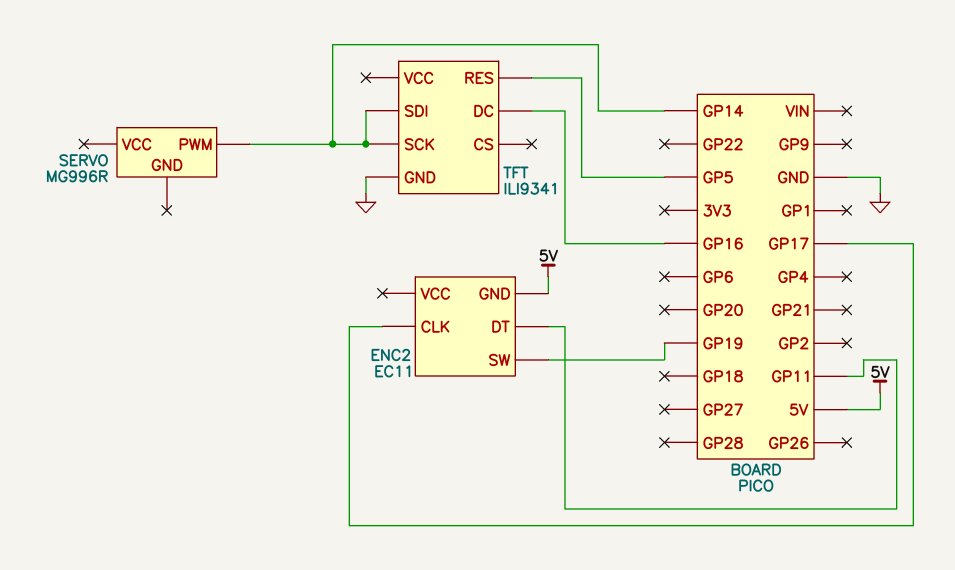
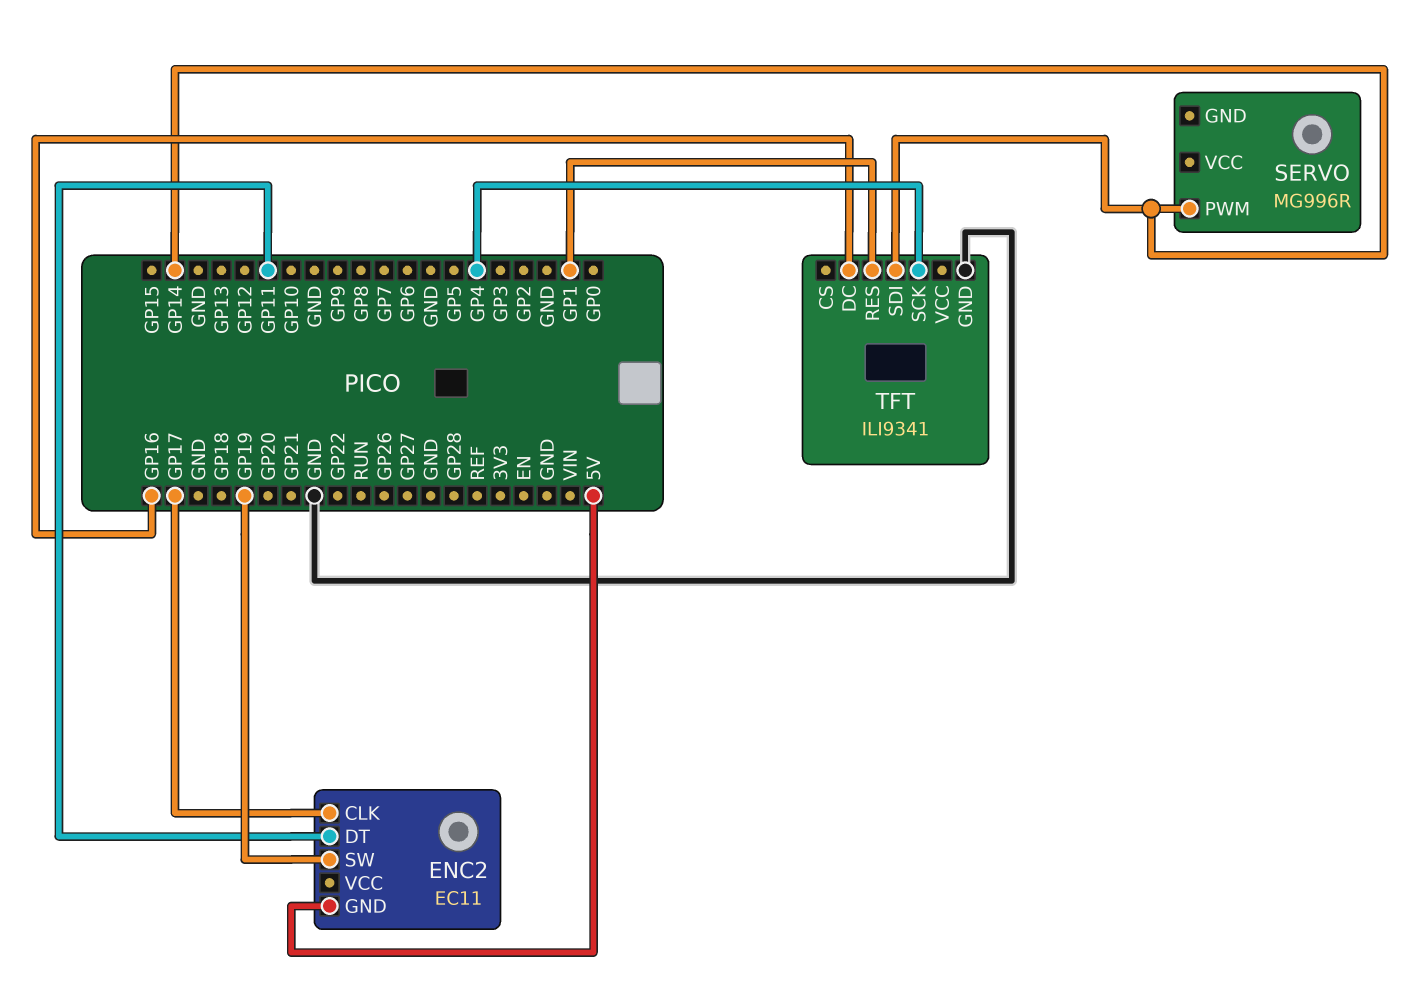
TFT pin RES: GP5 -> GP1
TFT pin SCK: GP14 -> GP4

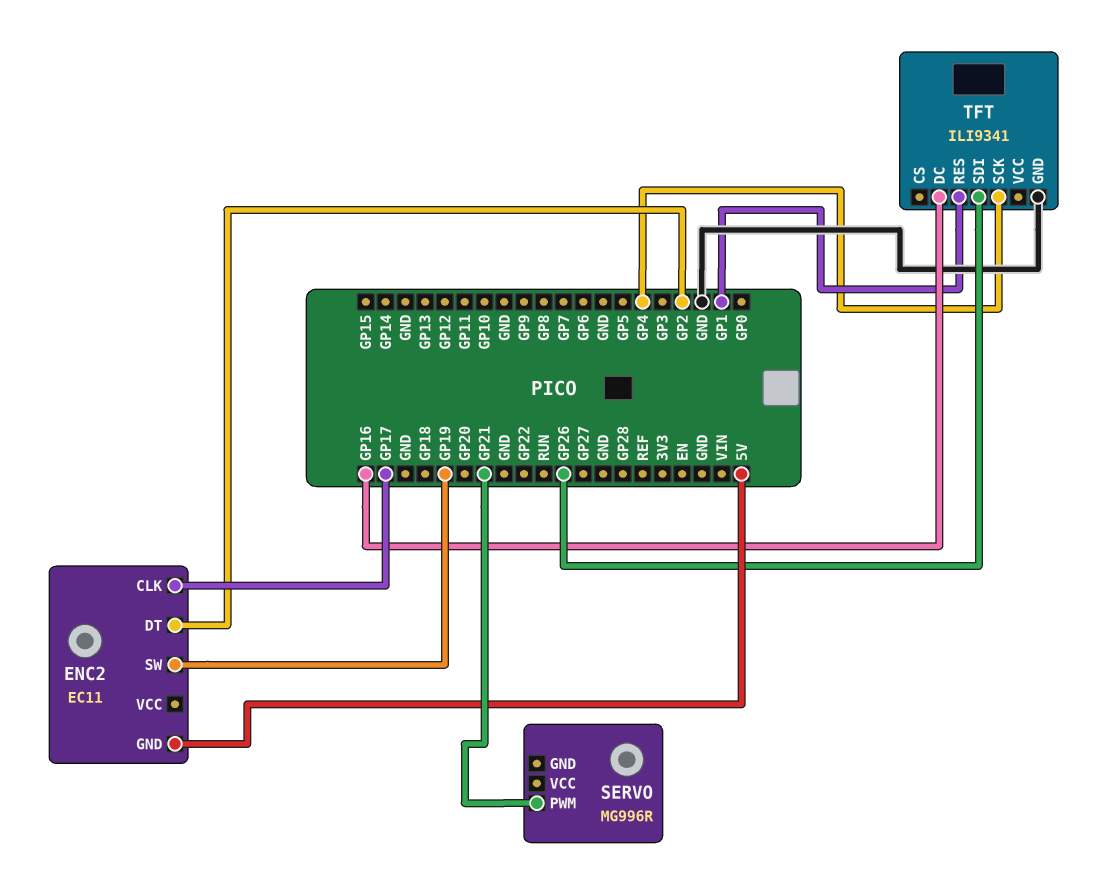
ENC2 pin DT: GP11 -> GP2
SERVO pin PWM: GP14 -> GP21
TFT pin SDI: GP14 -> GP26

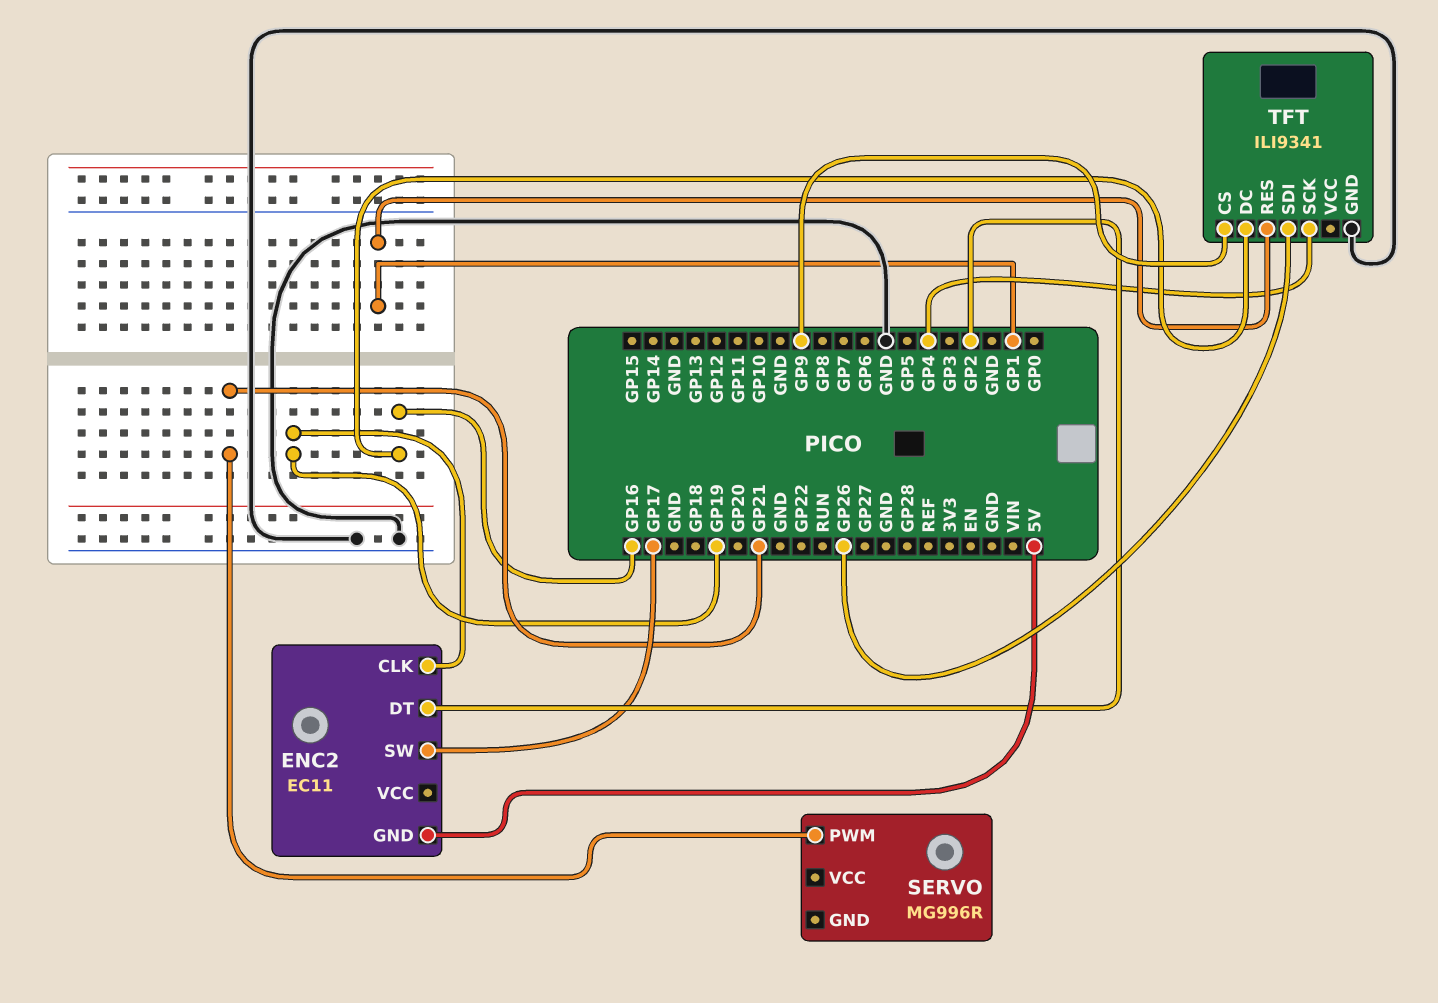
ENC2 pin CLK: GP17 -> GP19
ENC2 pin SW: GP19 -> GP17
TFT pin CS: none -> GP9

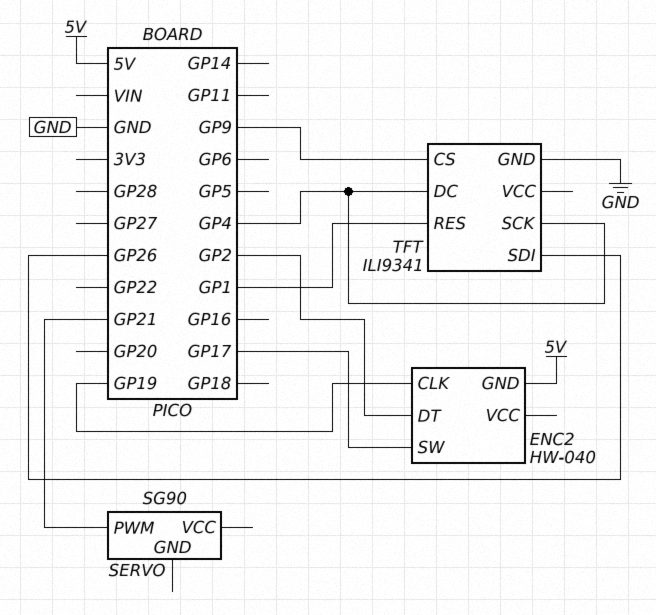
ENC2: EC11 -> HW-040
SERVO: MG996R -> SG90
TFT pin DC: GP16 -> GP4

